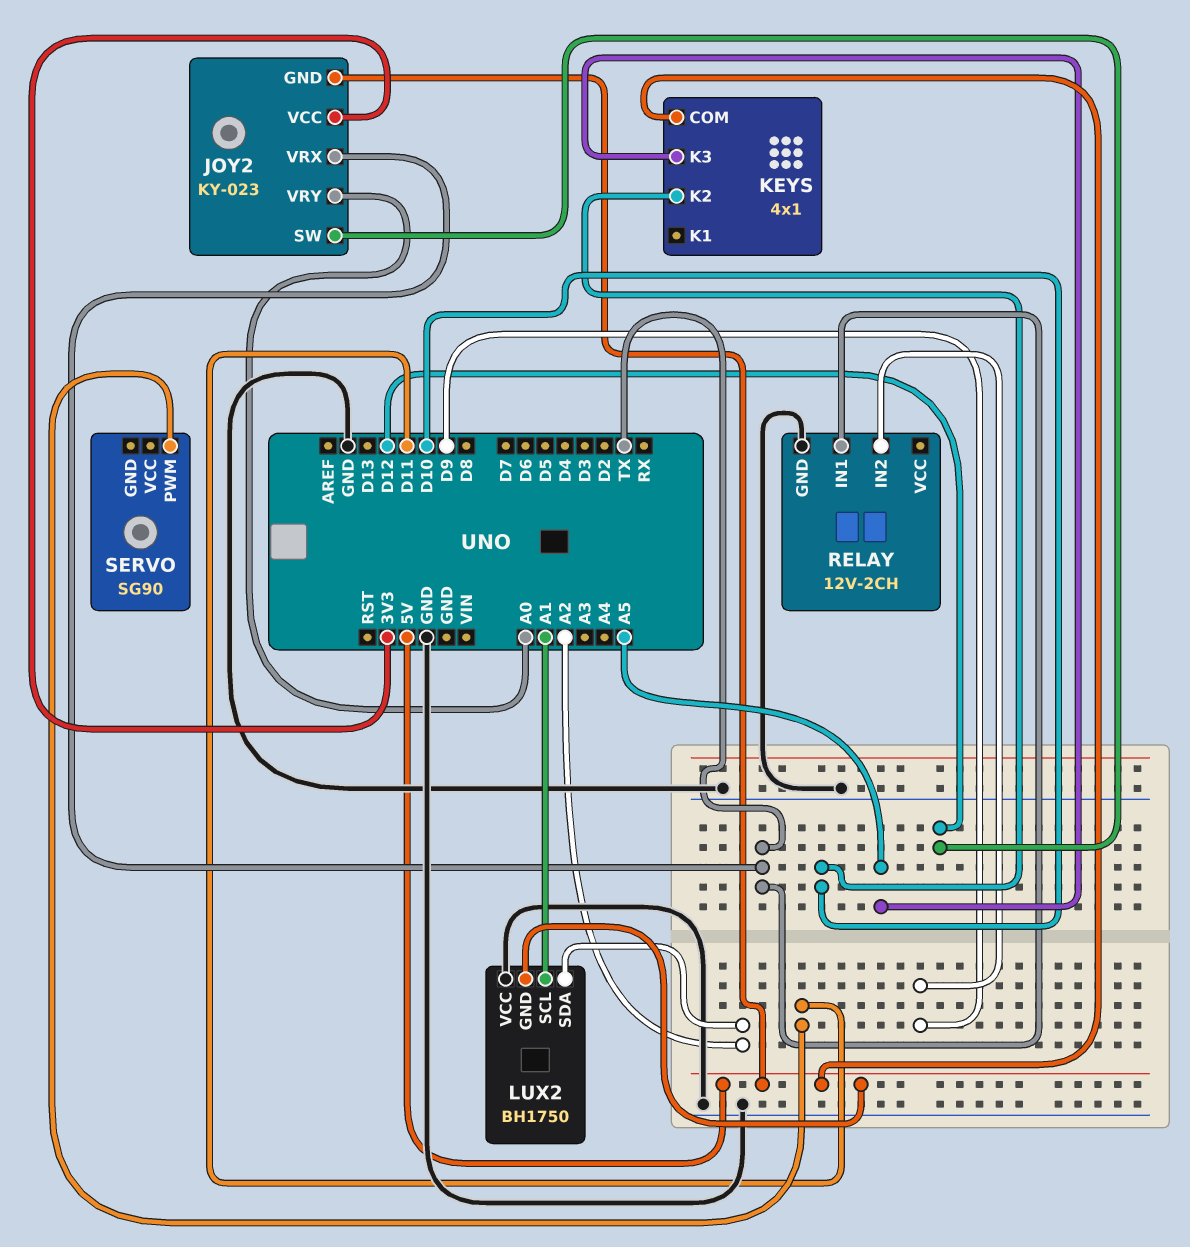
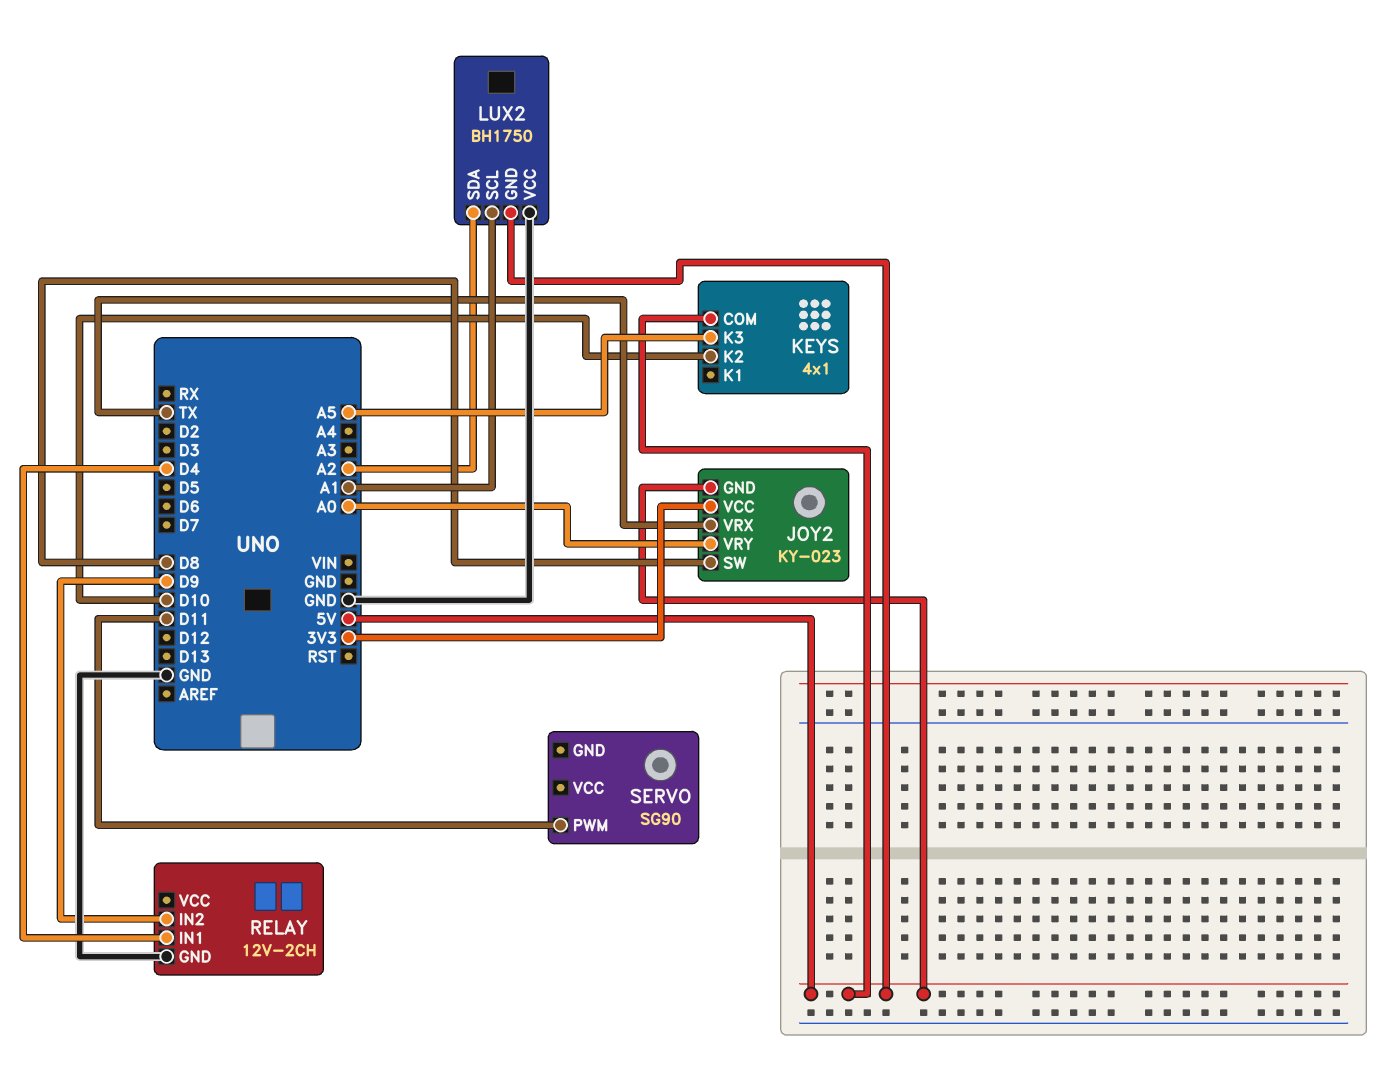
JOY2 pin SW: D12 -> D8
RELAY pin IN1: TX -> D4

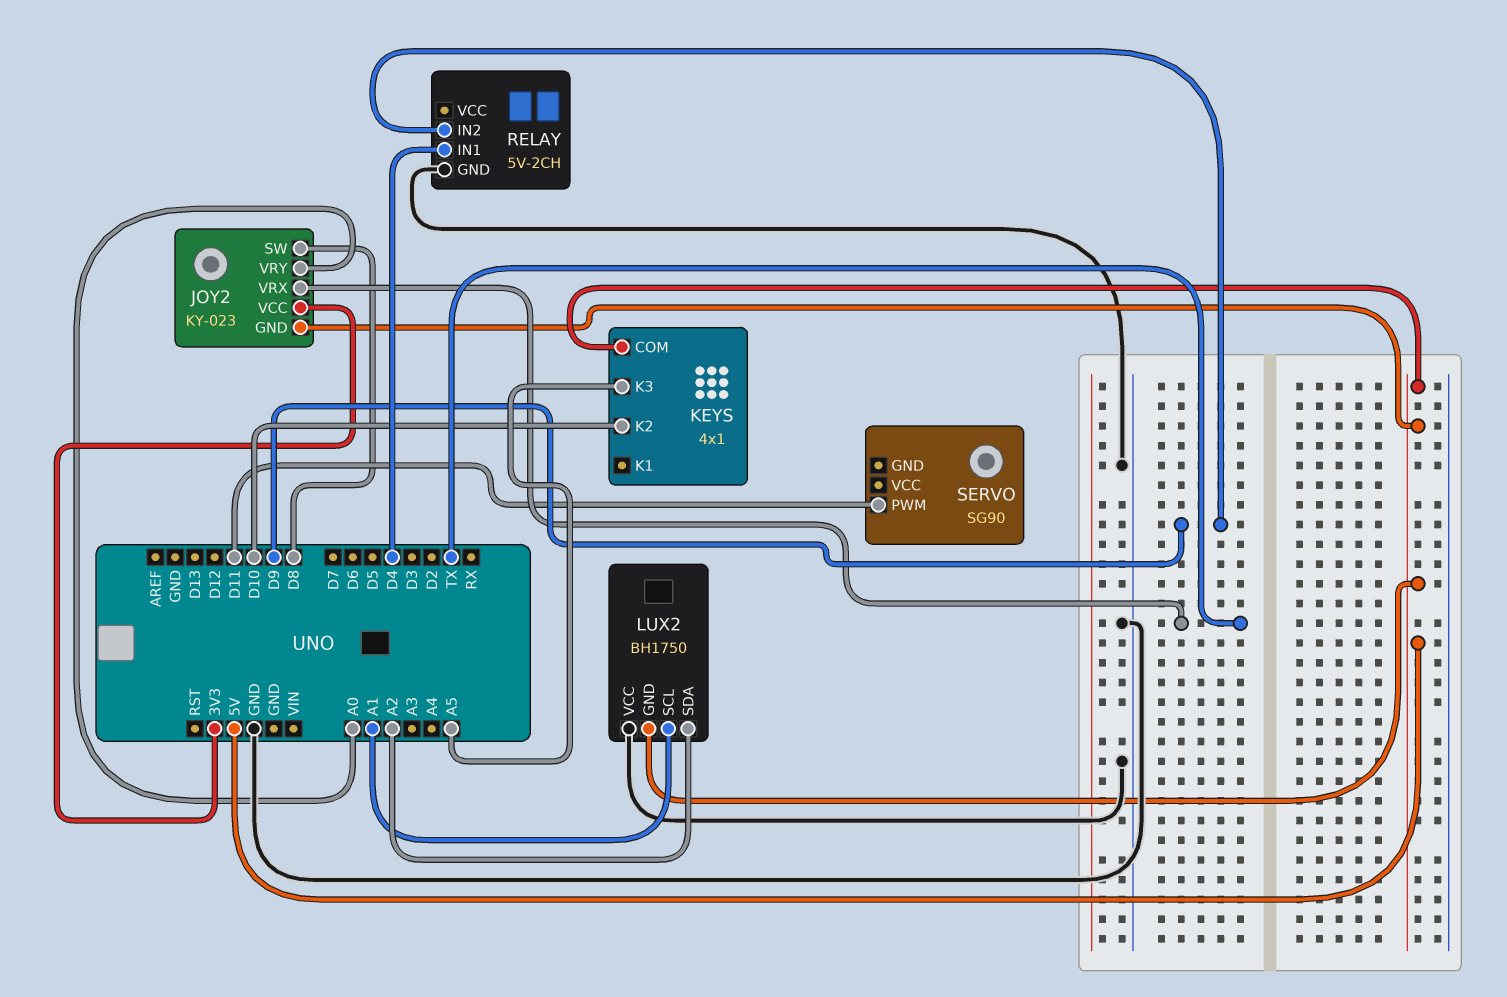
RELAY: 12V-2CH -> 5V-2CH

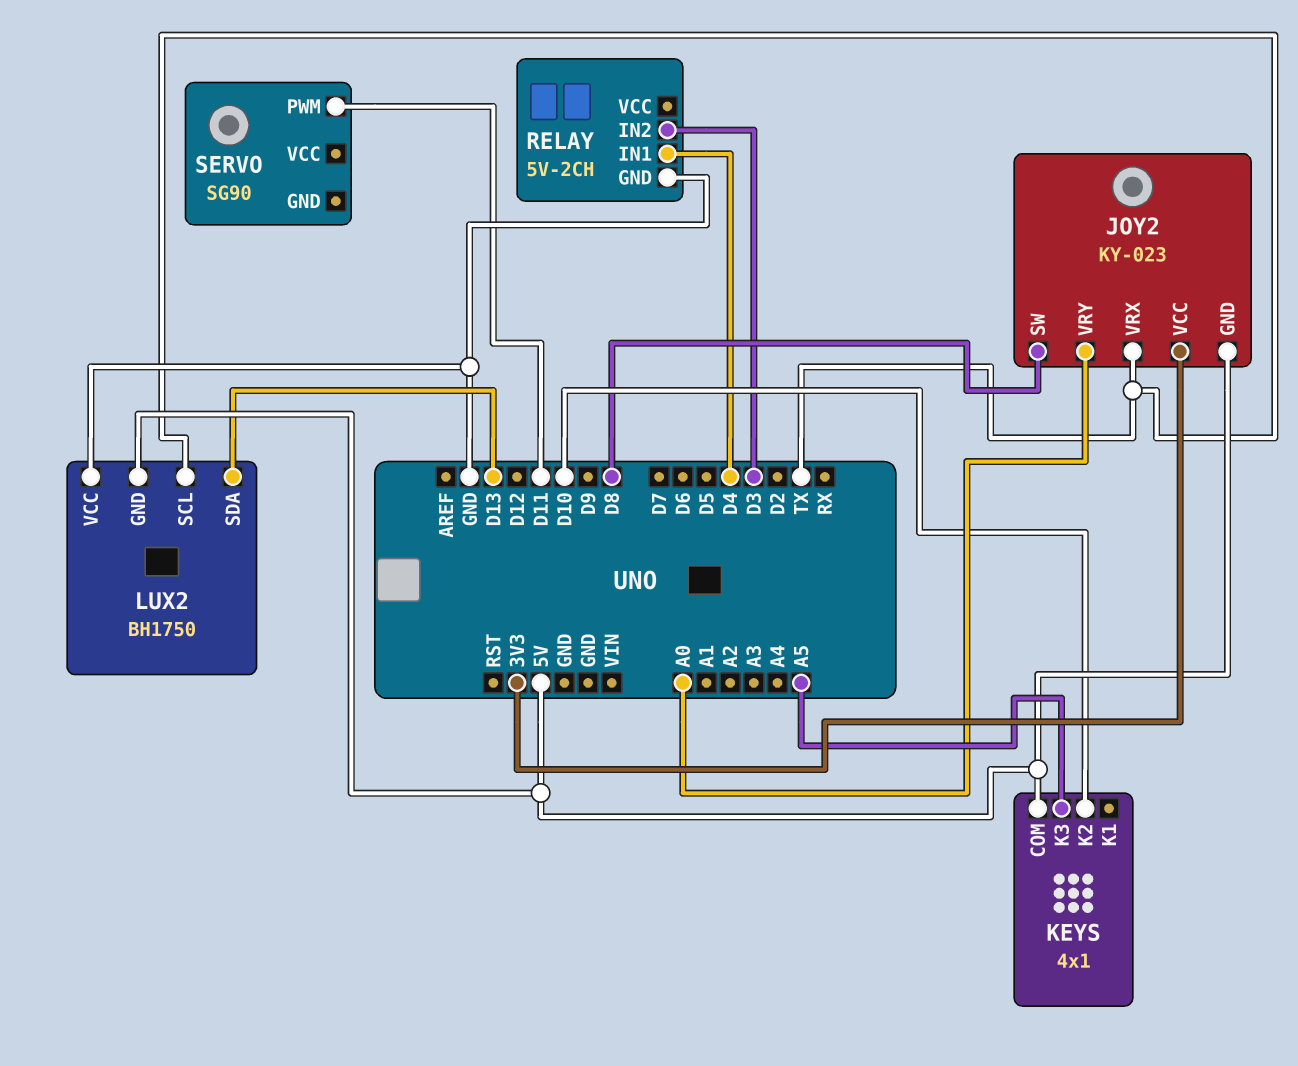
LUX2 pin SCL: A1 -> TX
LUX2 pin SDA: A2 -> D13
RELAY pin IN2: D9 -> D3

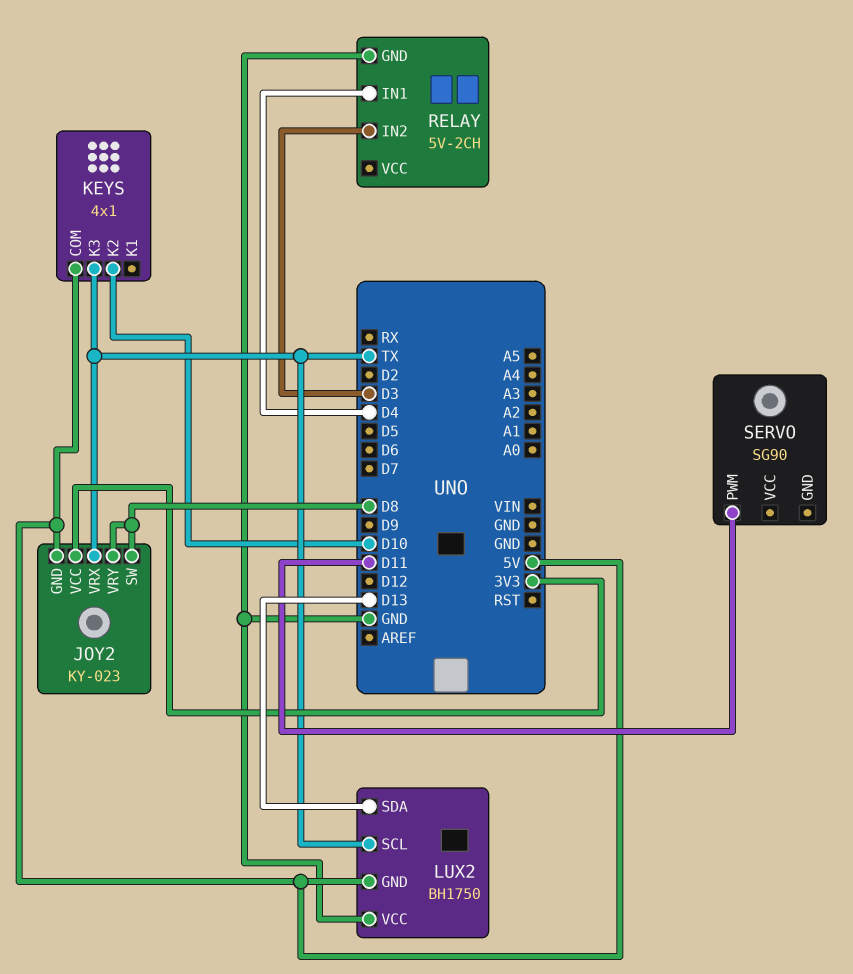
JOY2 pin VRY: A0 -> D8
KEYS pin K3: A5 -> TX

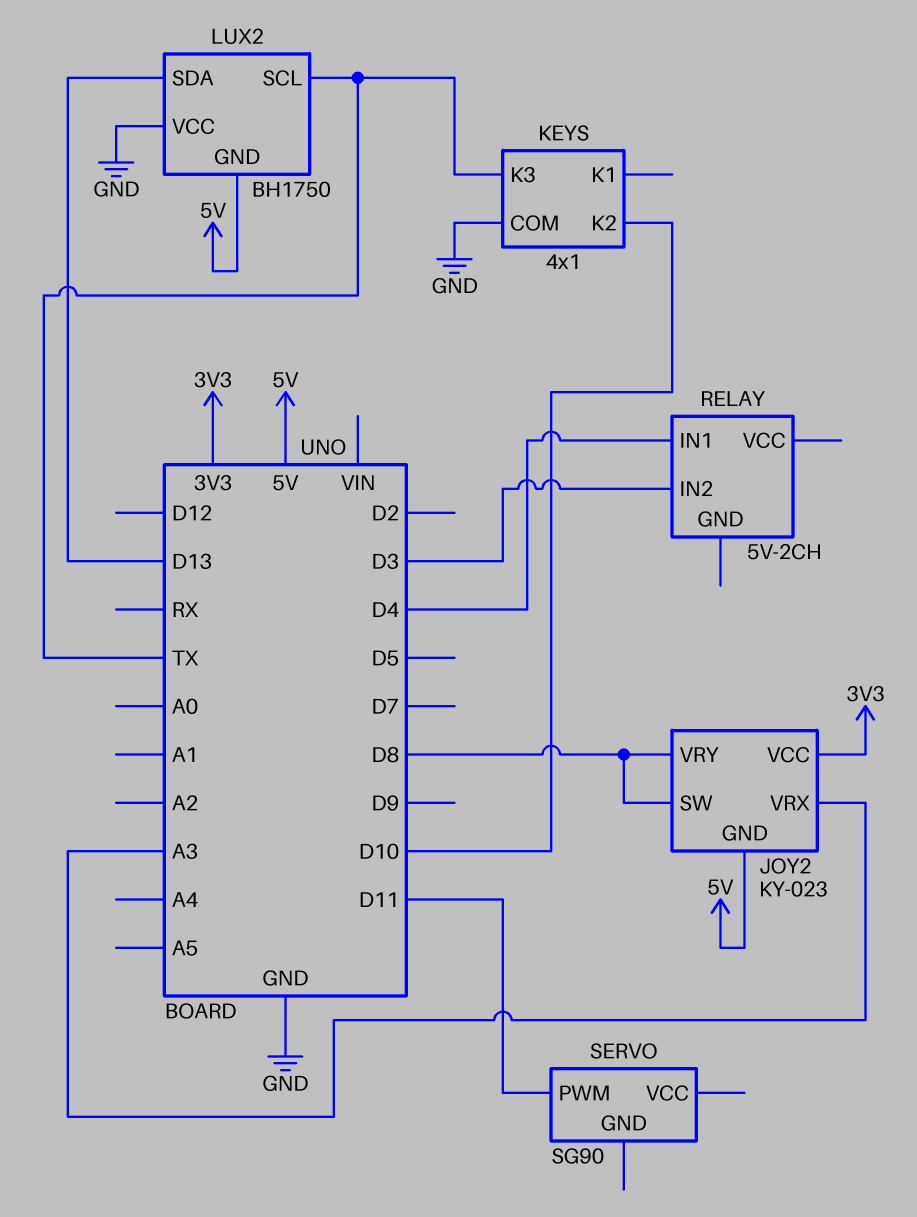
JOY2 pin VRX: TX -> A3
KEYS pin COM: 5V -> GND
RELAY pin GND: GND -> none

